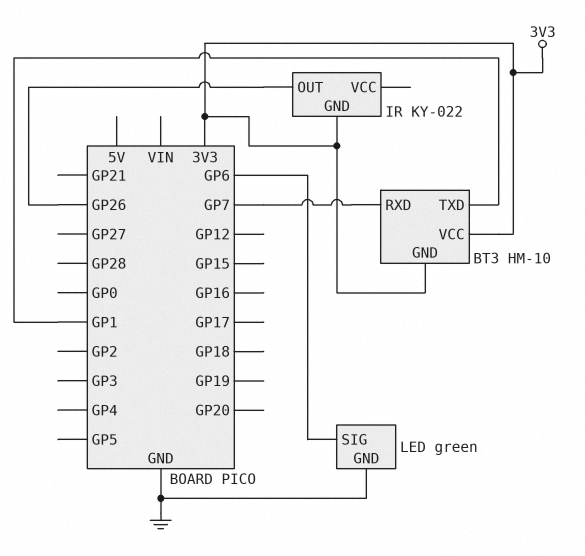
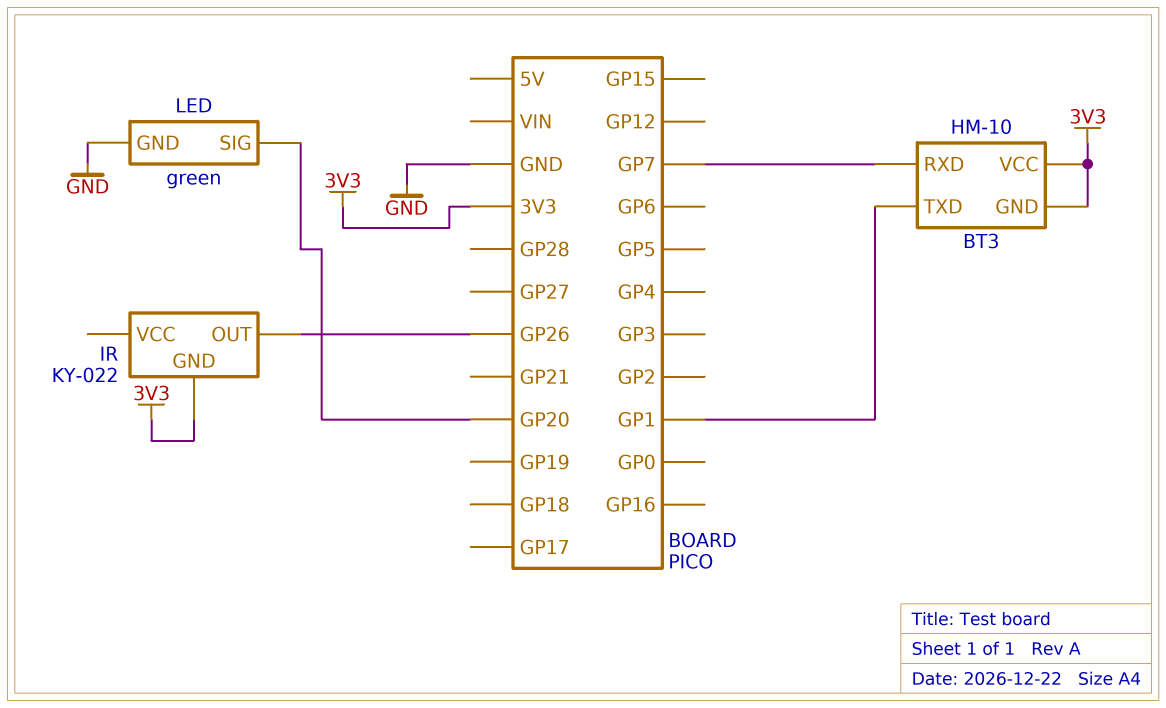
LED pin SIG: GP6 -> GP20

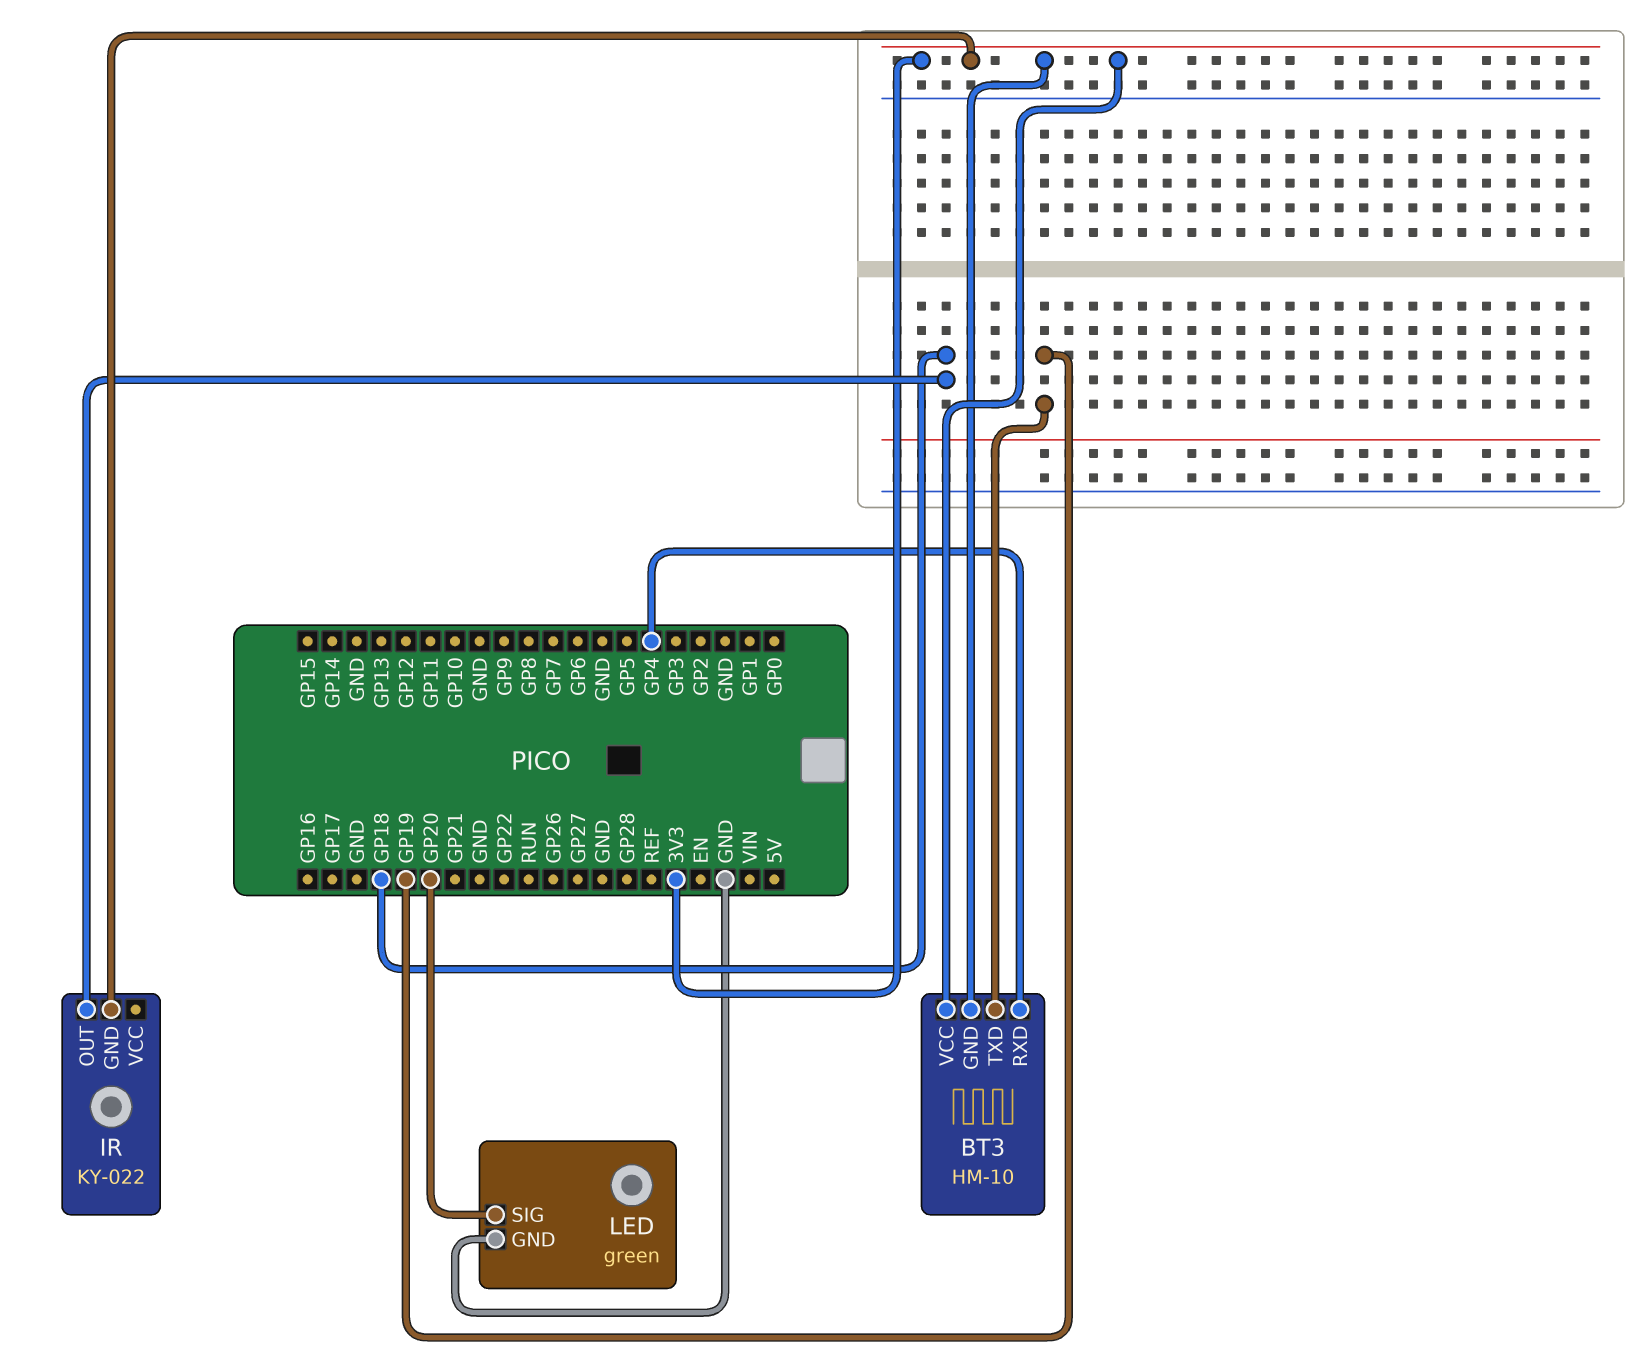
BT3 pin RXD: GP7 -> GP4
BT3 pin TXD: GP1 -> GP19
IR pin OUT: GP26 -> GP18

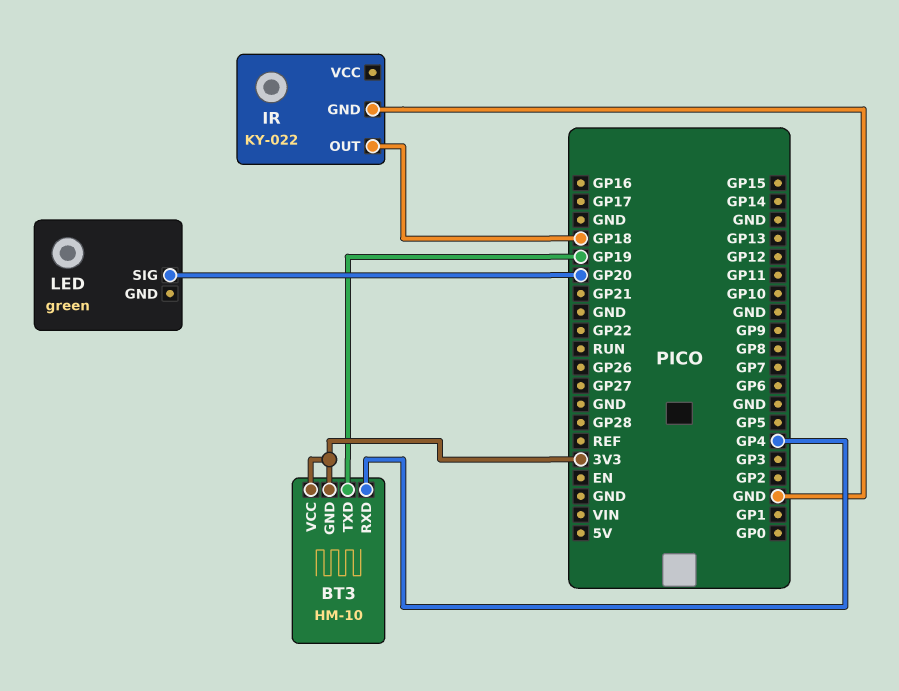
IR pin GND: 3V3 -> GND
LED pin GND: GND -> none

